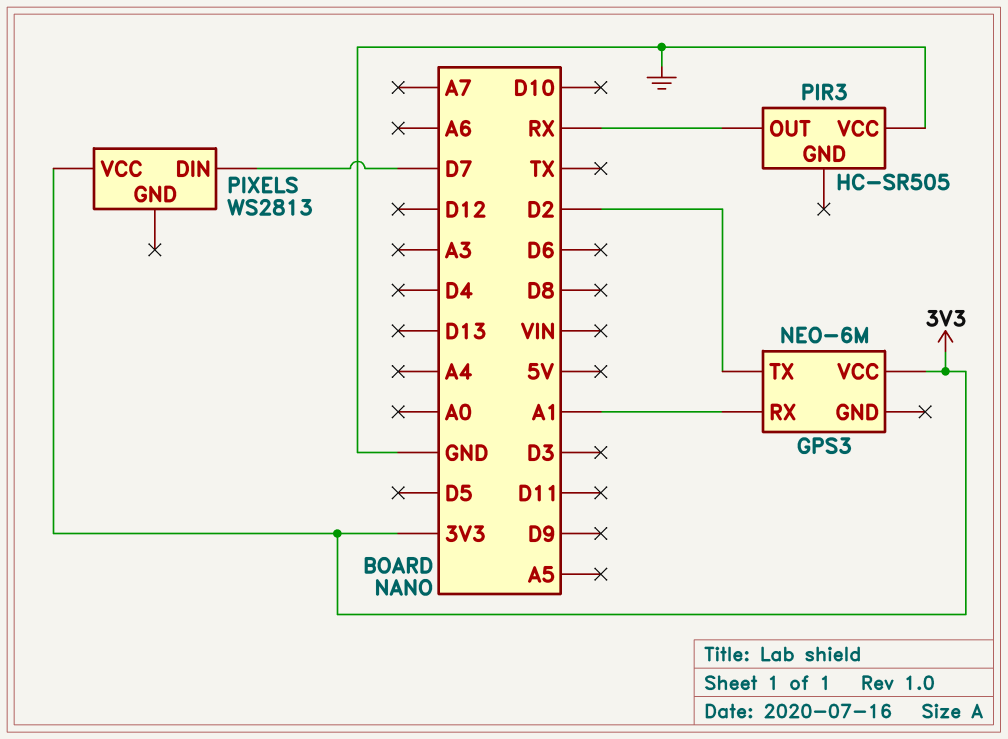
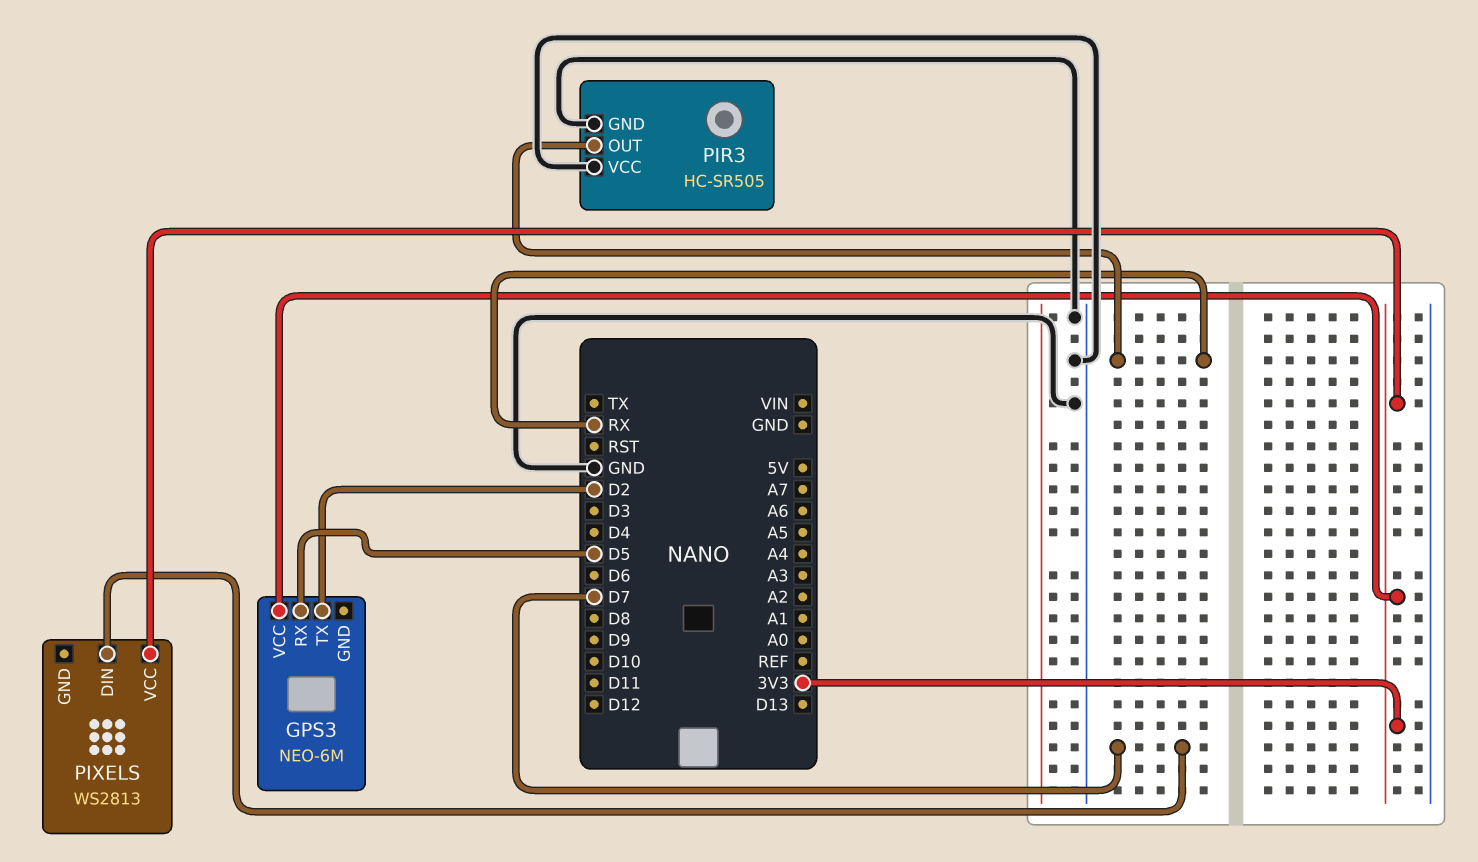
GPS3 pin RX: A1 -> D5
PIR3 pin GND: none -> GND

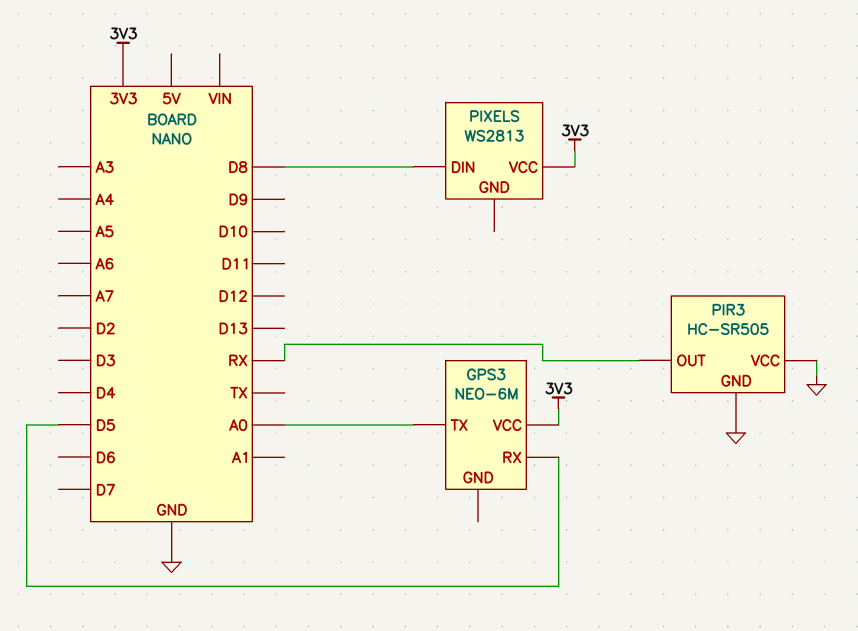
GPS3 pin TX: D2 -> A0
PIXELS pin DIN: D7 -> D8

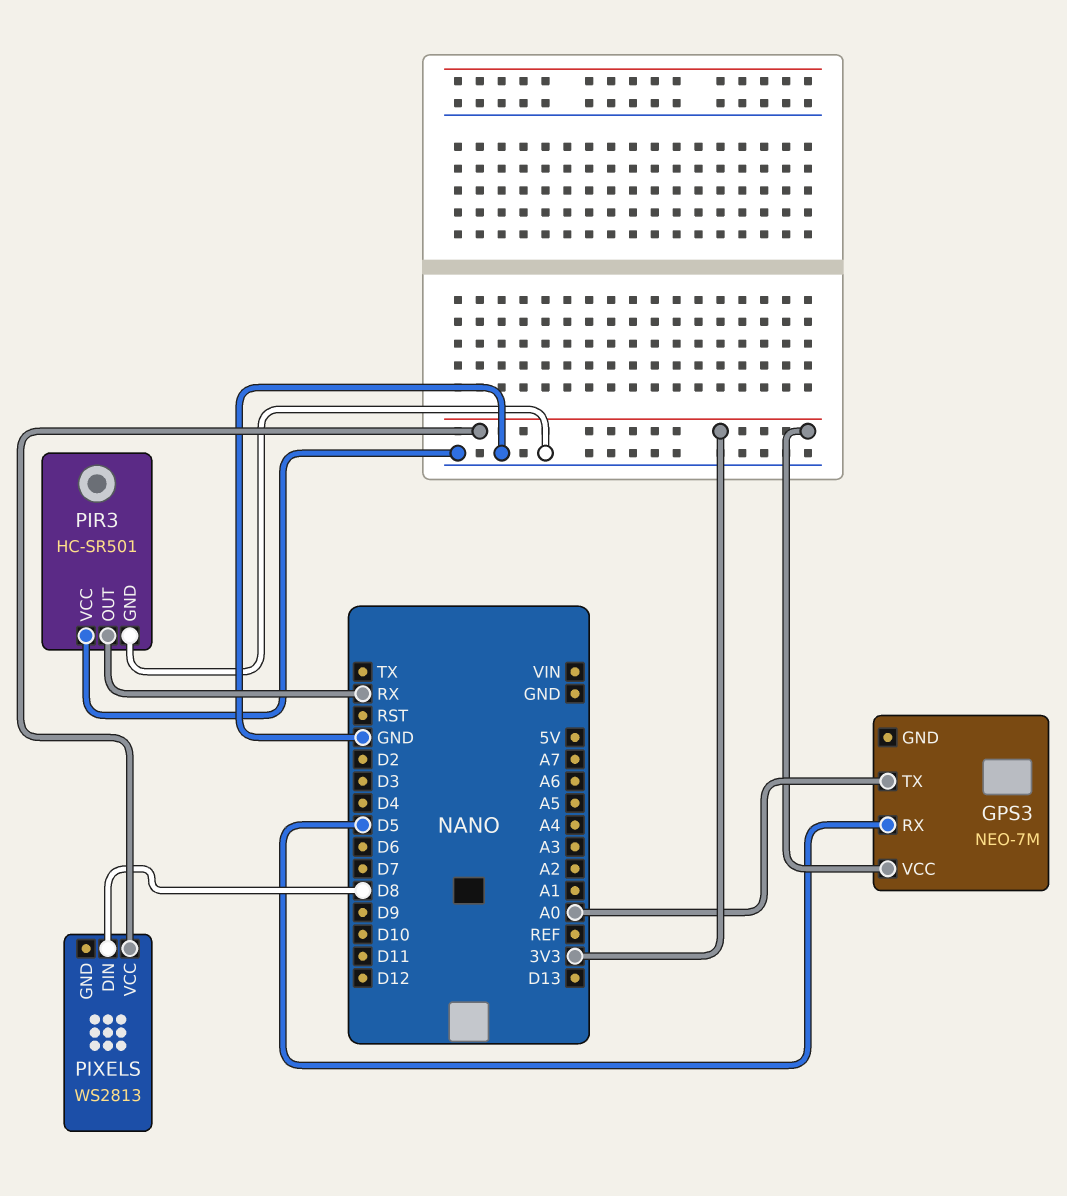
GPS3: NEO-6M -> NEO-7M
PIR3: HC-SR505 -> HC-SR501

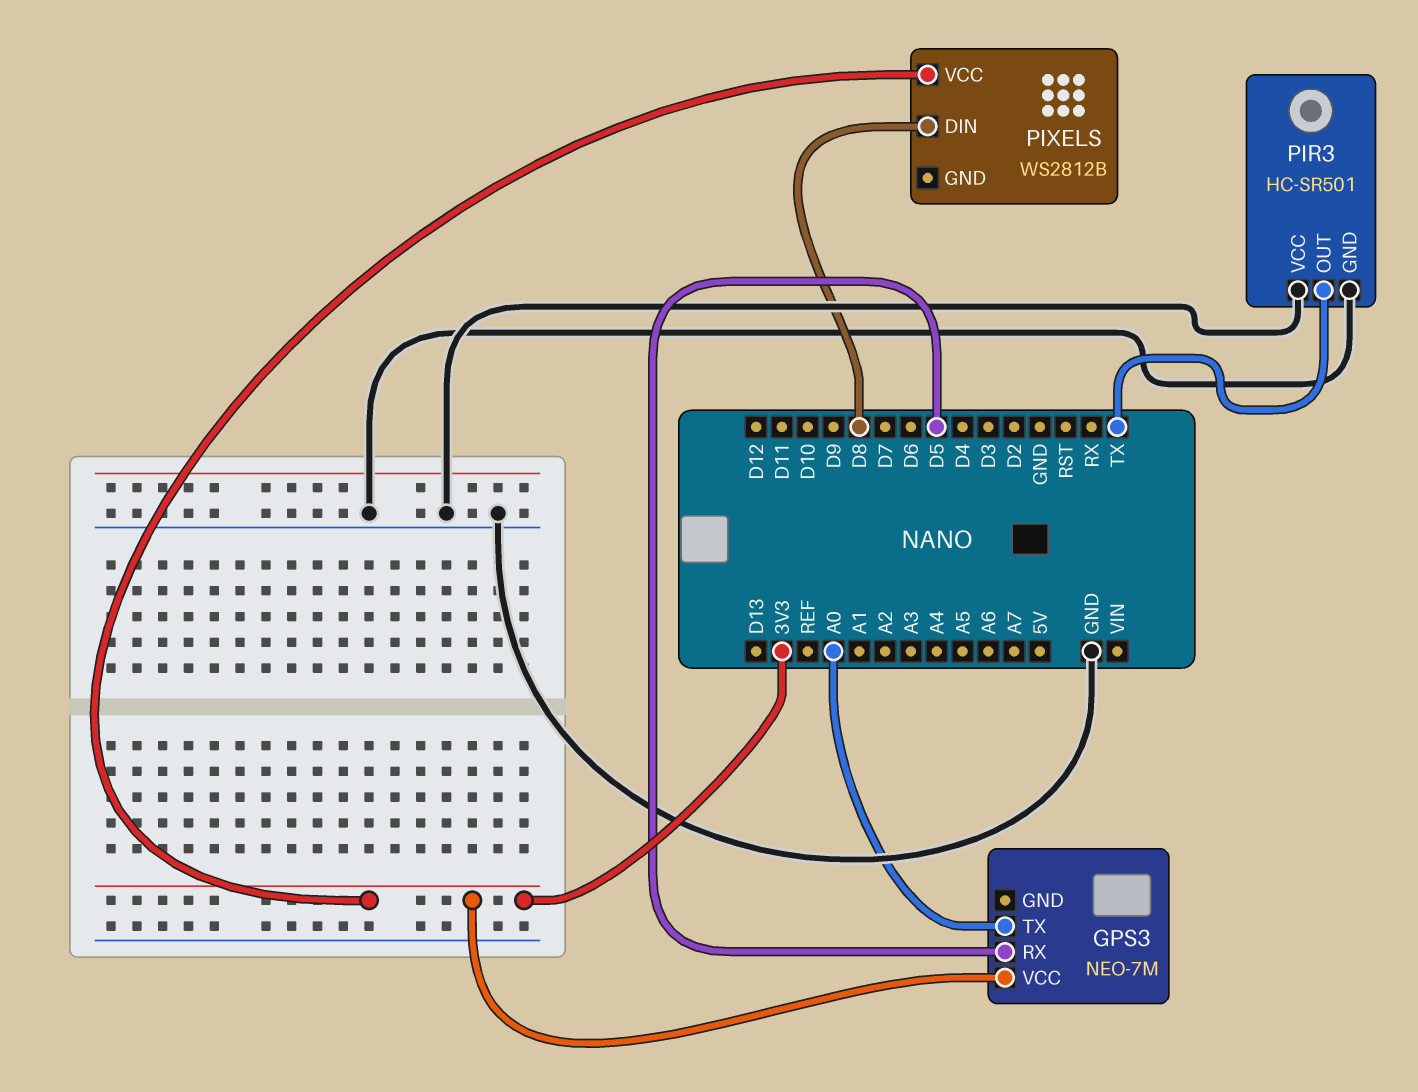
PIR3 pin OUT: RX -> TX
PIXELS: WS2813 -> WS2812B

